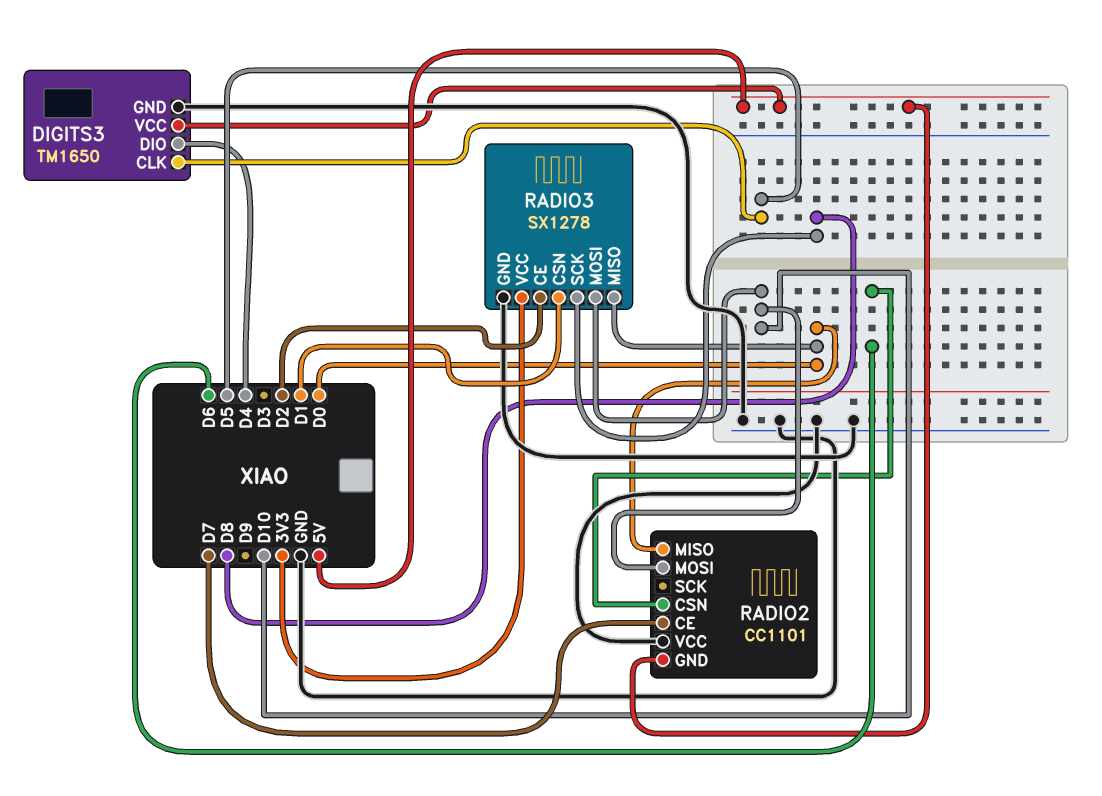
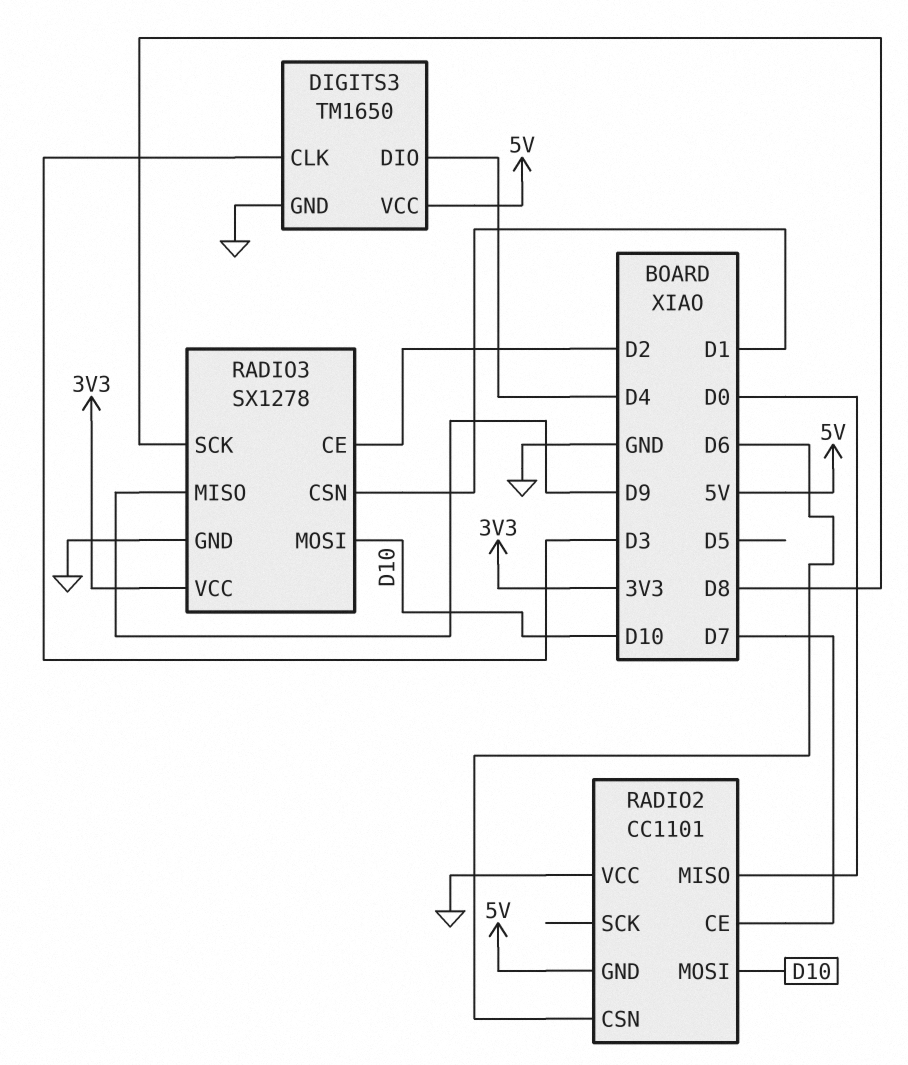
DIGITS3 pin CLK: D5 -> D3
RADIO3 pin MISO: D0 -> D9

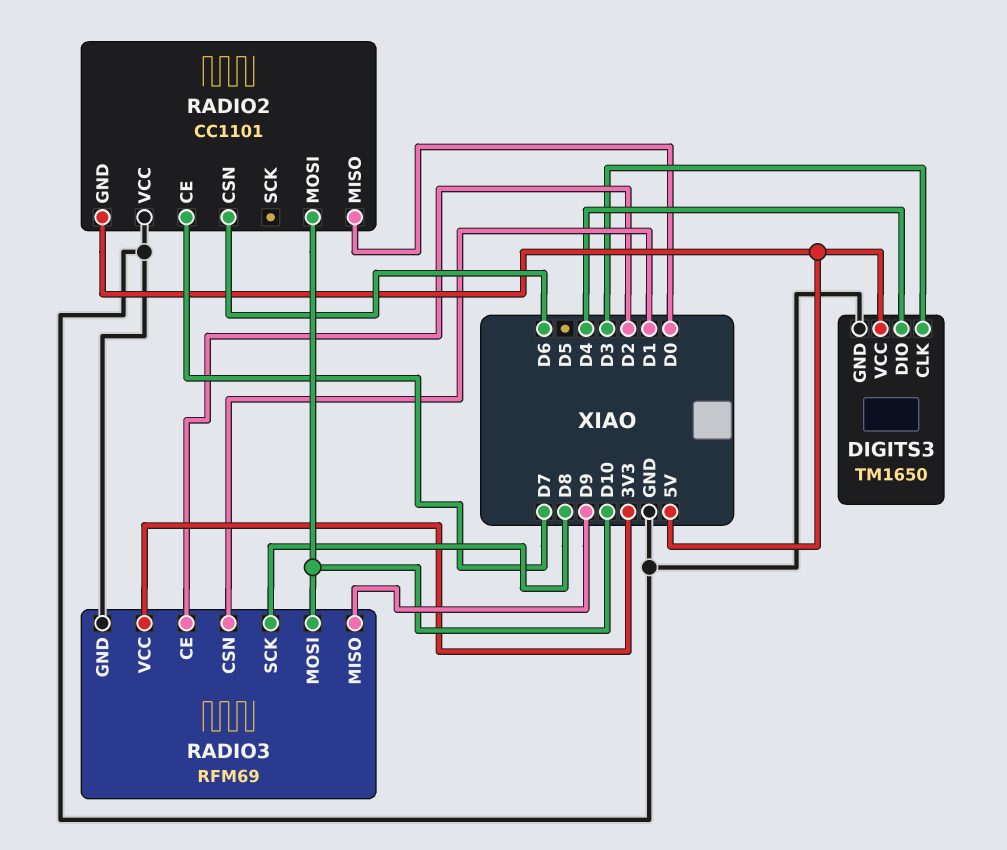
RADIO3: SX1278 -> RFM69

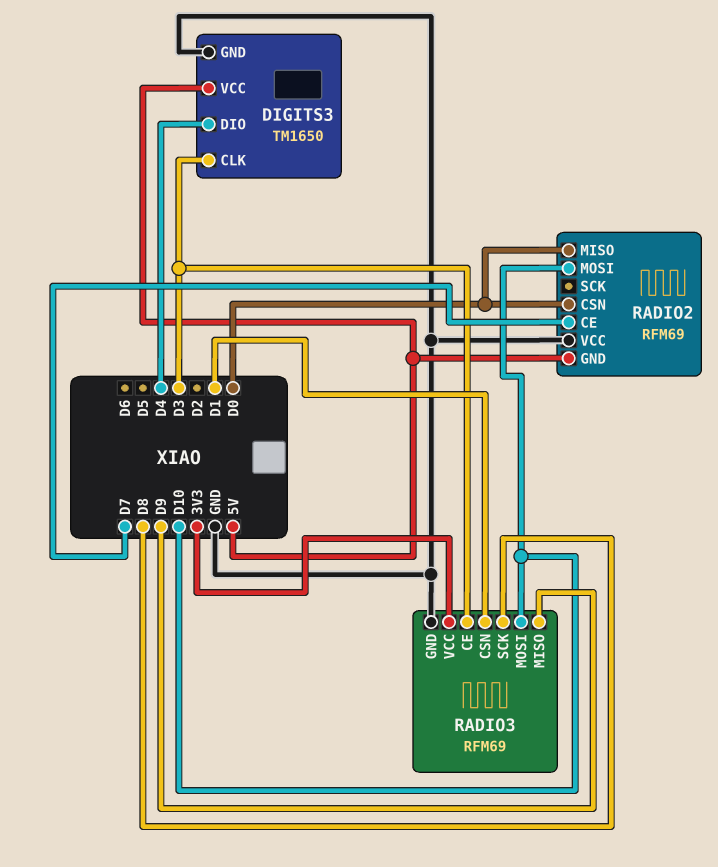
RADIO2: CC1101 -> RFM69
RADIO2 pin CSN: D6 -> D0
RADIO3 pin CE: D2 -> D3

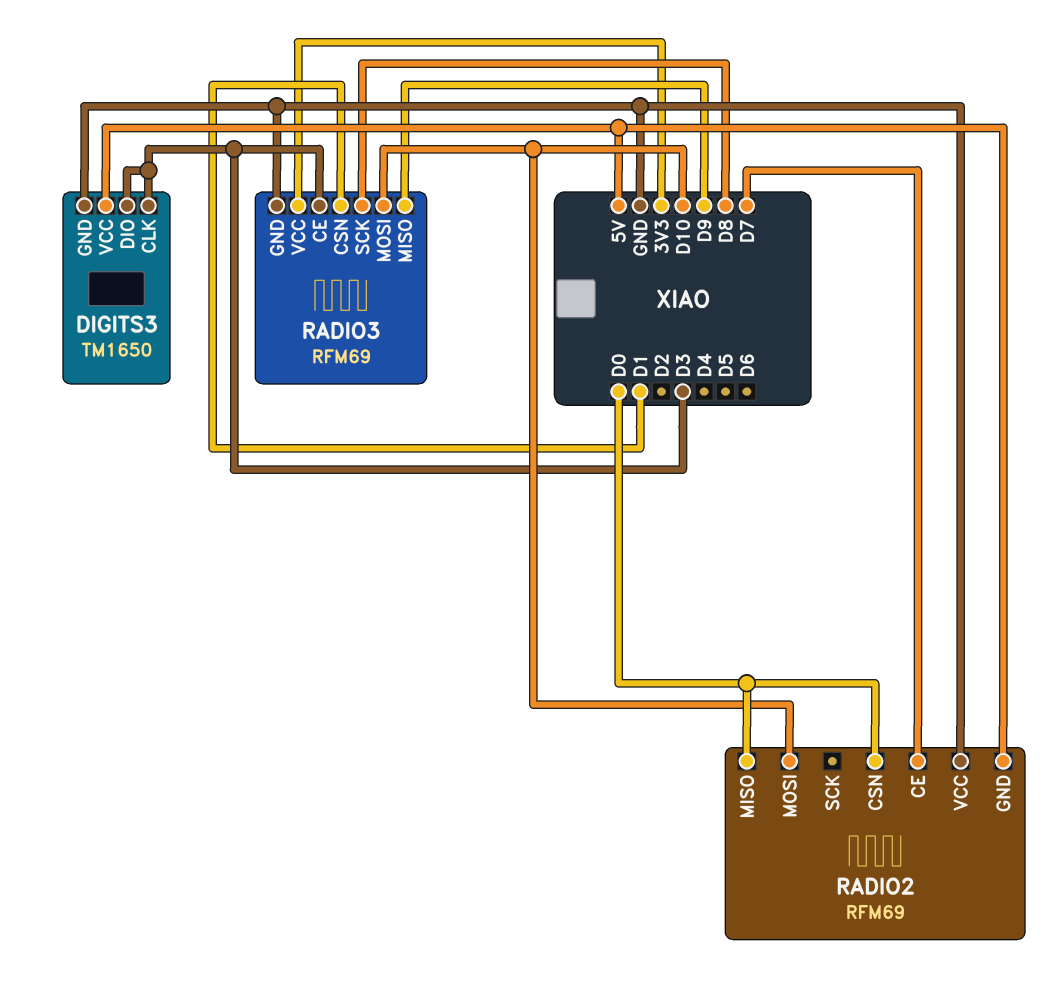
DIGITS3 pin DIO: D4 -> D3

